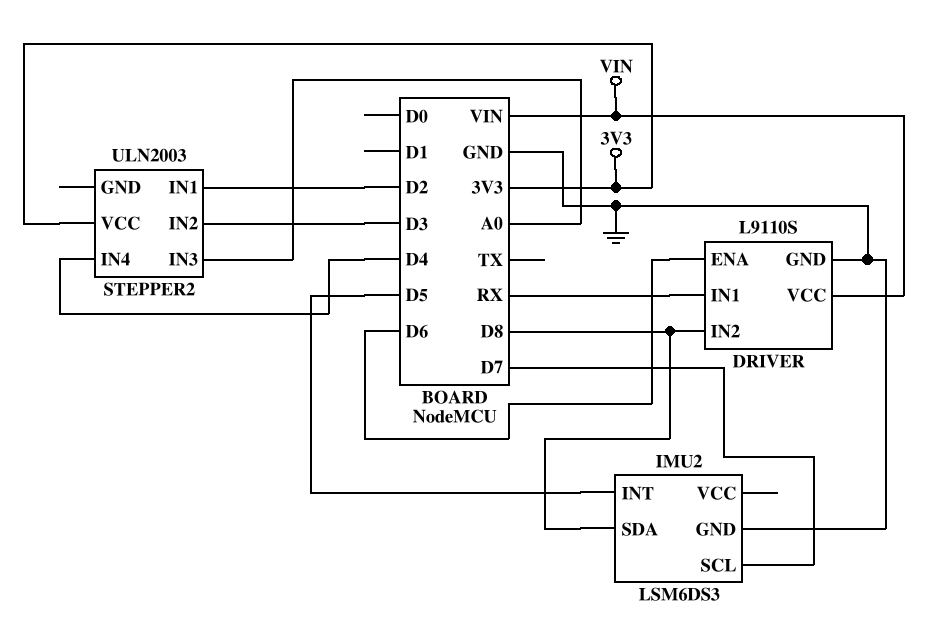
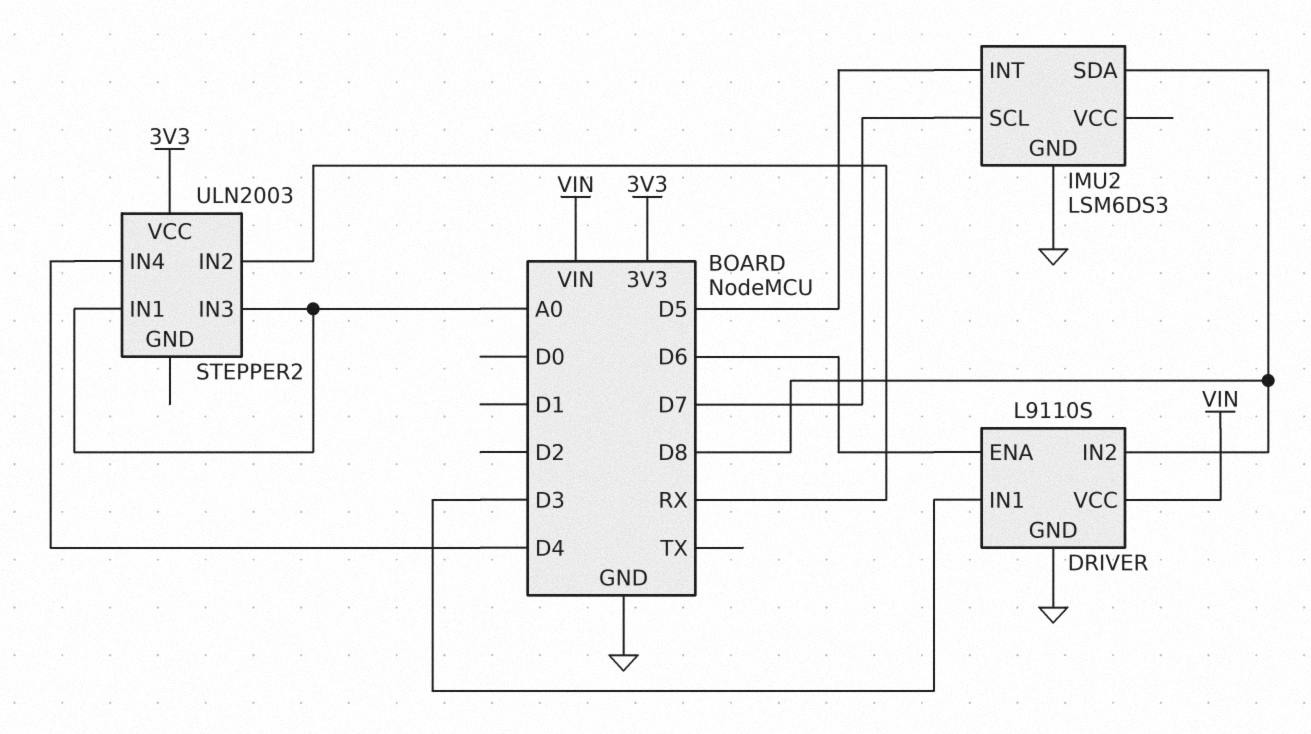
DRIVER pin IN1: RX -> D3
STEPPER2 pin IN1: D2 -> A0
STEPPER2 pin IN2: D3 -> RX

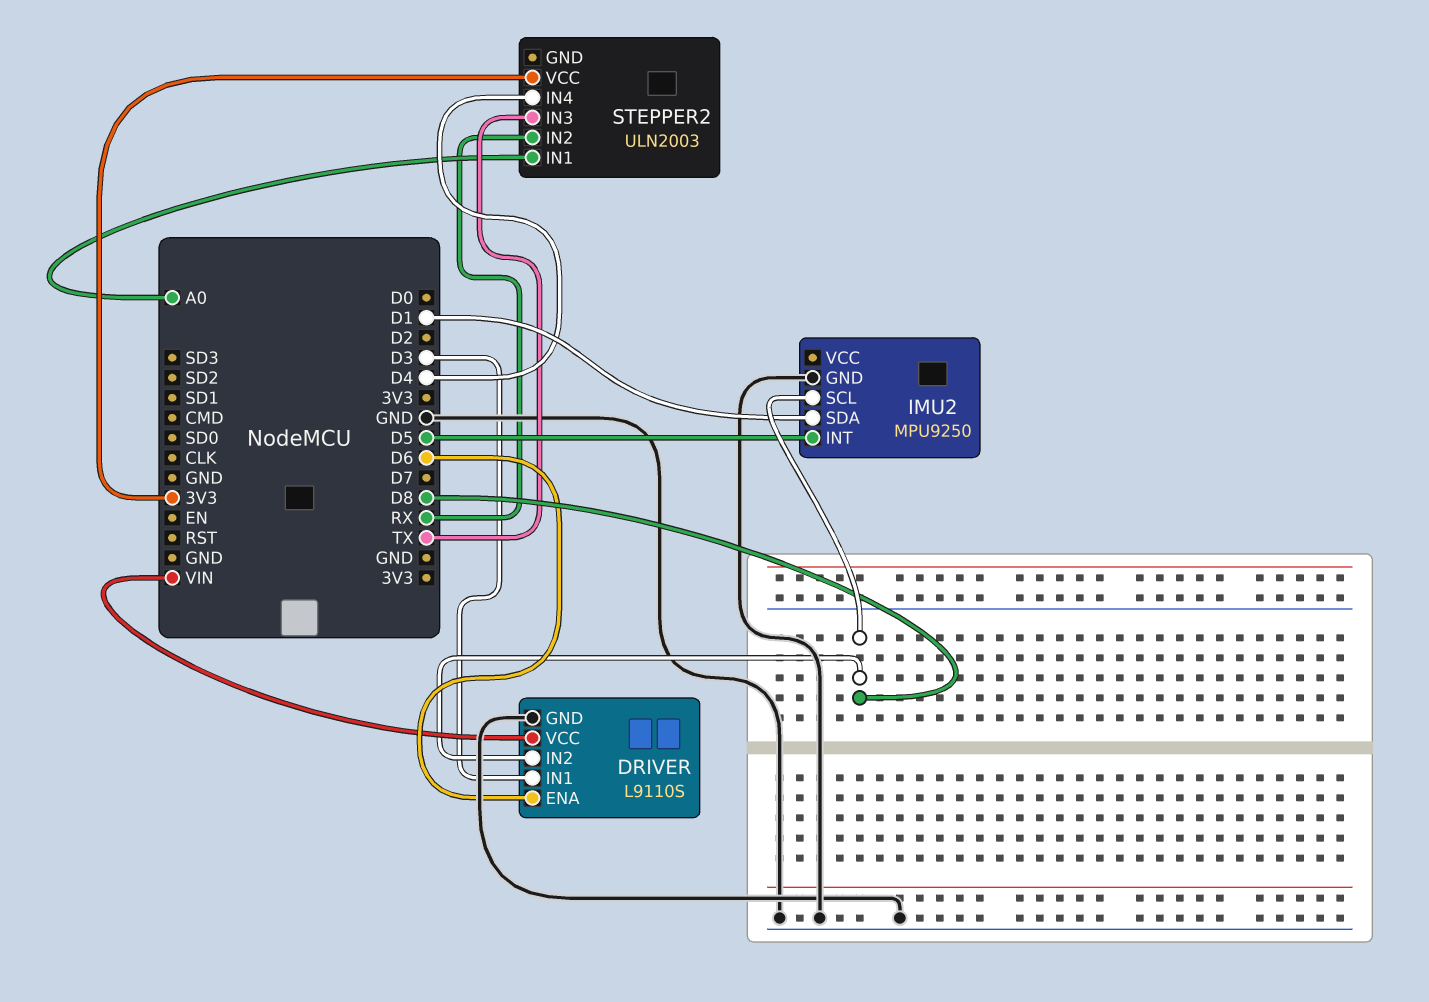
IMU2: LSM6DS3 -> MPU9250
IMU2 pin SCL: D7 -> D8
IMU2 pin SDA: D8 -> D1
STEPPER2 pin IN3: A0 -> TX

